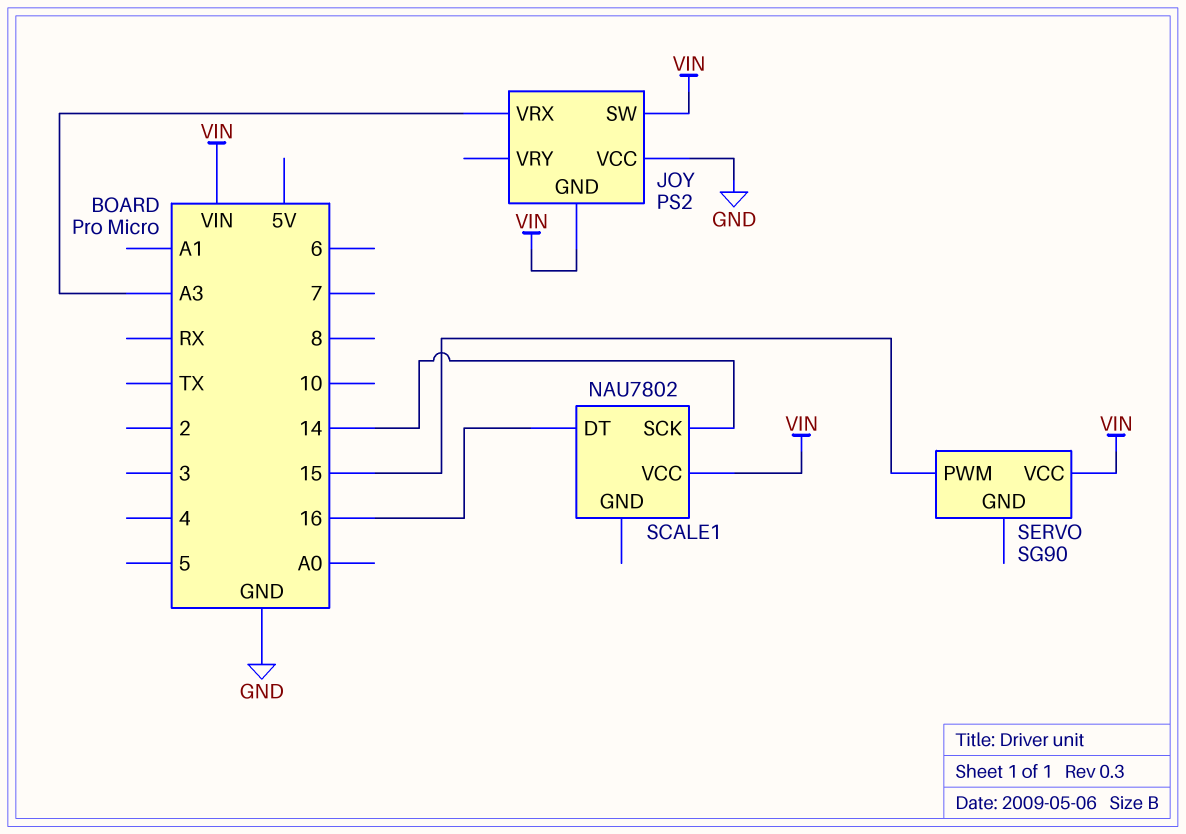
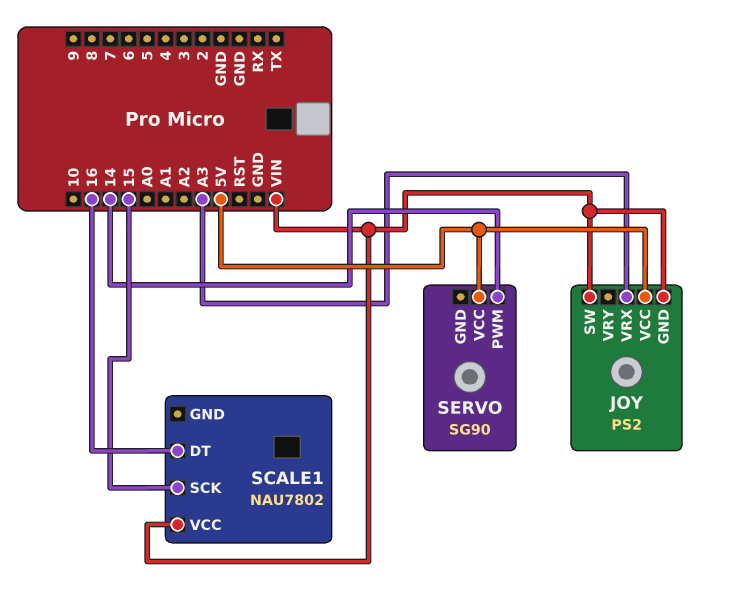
JOY pin VCC: GND -> 5V
SCALE1 pin SCK: 14 -> 15
SERVO pin PWM: 15 -> 14
SERVO pin VCC: VIN -> 5V

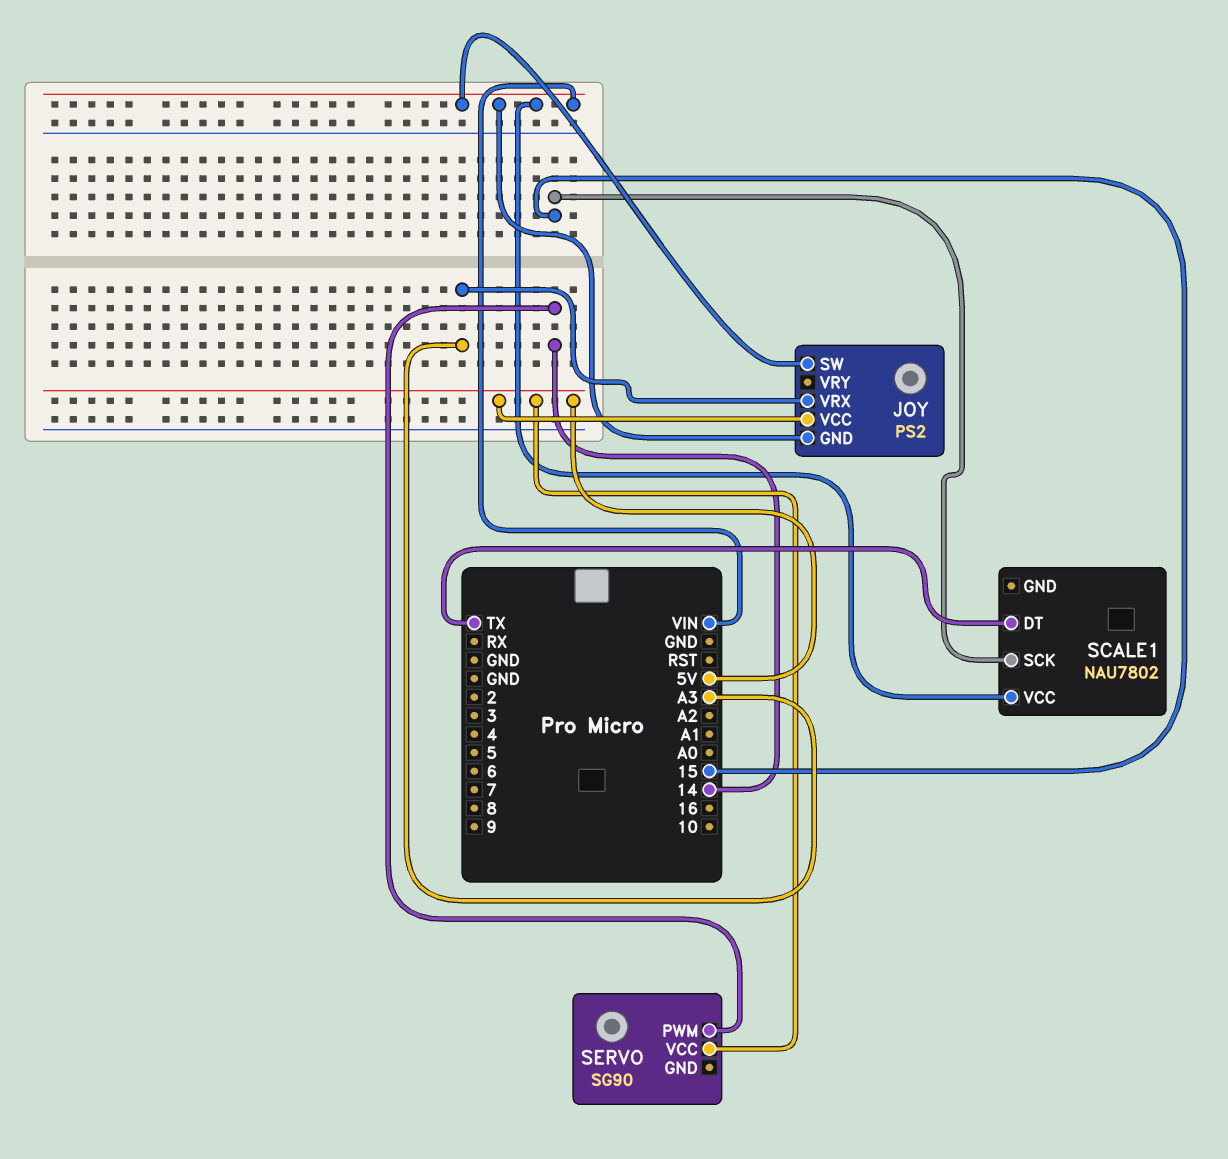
SCALE1 pin DT: 16 -> TX

